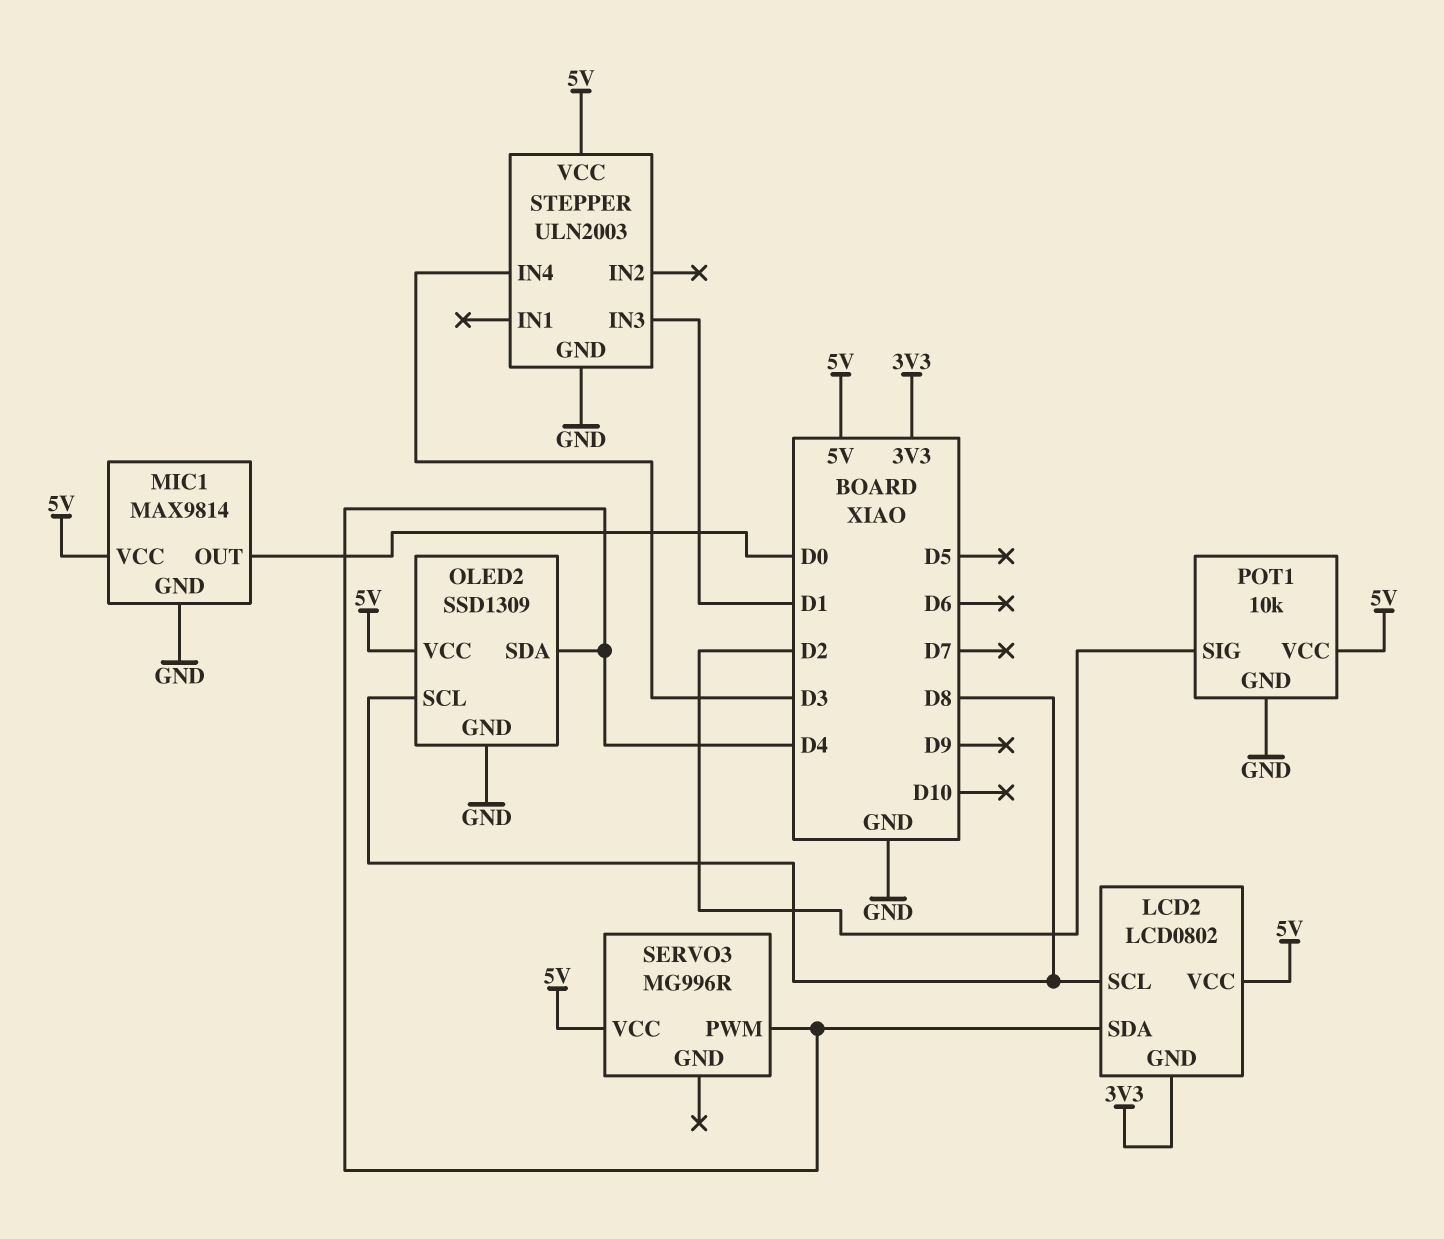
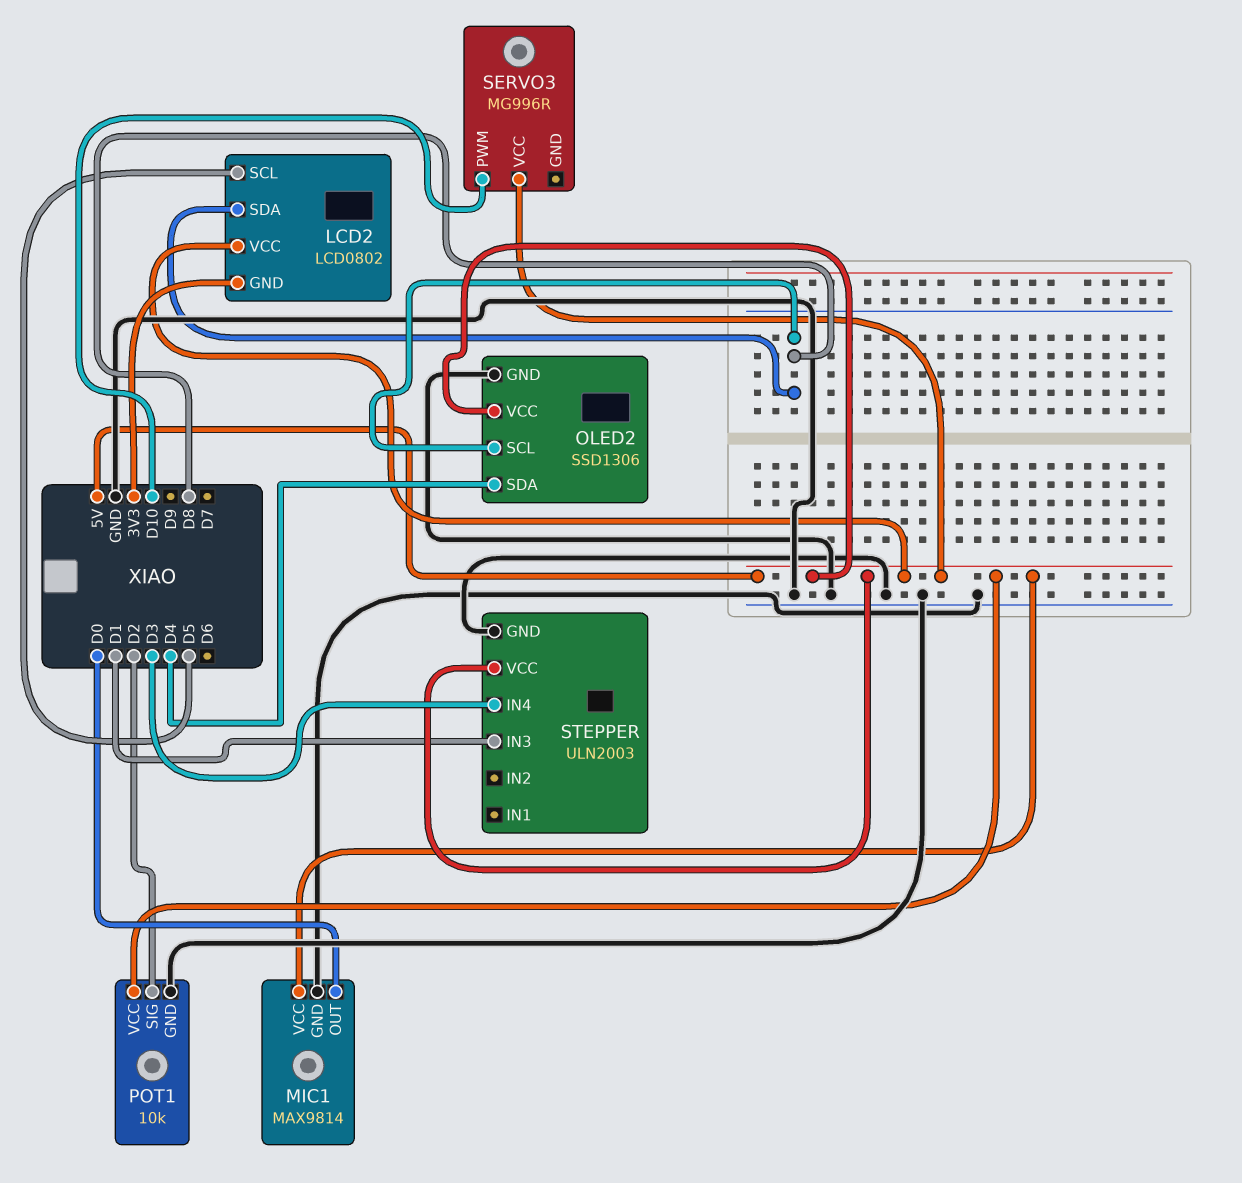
LCD2 pin SCL: D8 -> D5
LCD2 pin SDA: D4 -> D8
OLED2: SSD1309 -> SSD1306
SERVO3 pin PWM: D4 -> D10

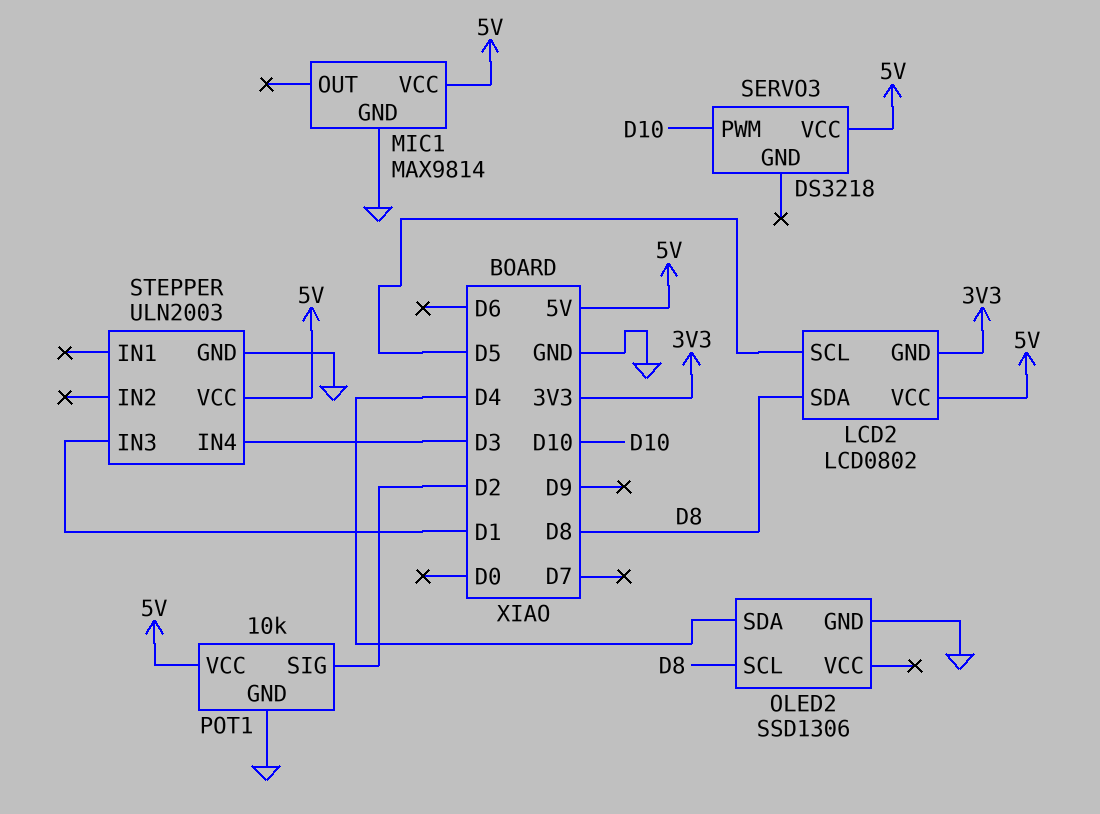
MIC1 pin OUT: D0 -> none
OLED2 pin VCC: 5V -> none
SERVO3: MG996R -> DS3218

